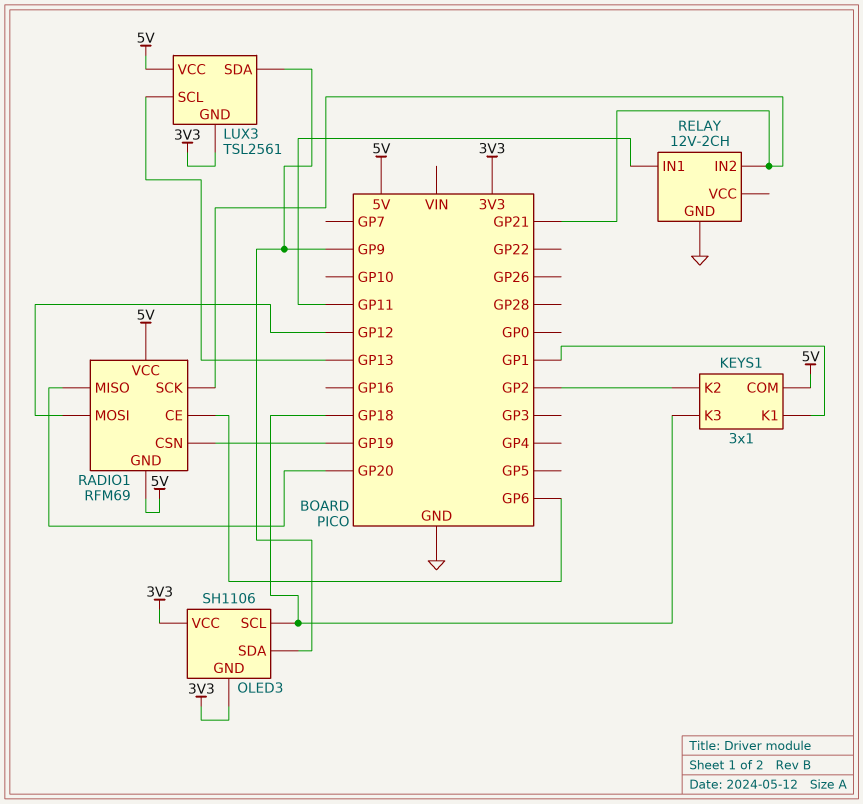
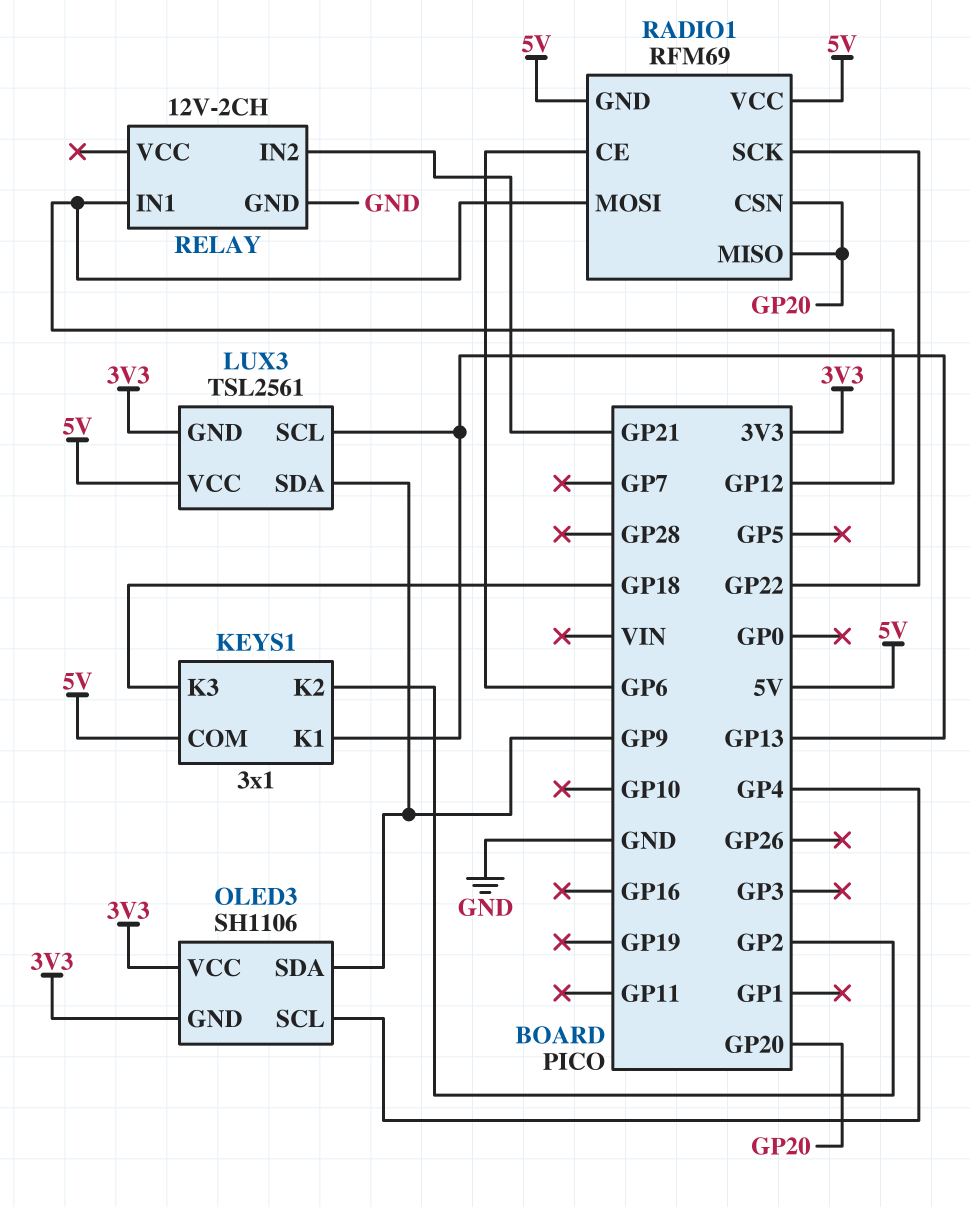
KEYS1 pin K1: GP1 -> GP13
OLED3 pin SCL: GP18 -> GP4
RADIO1 pin CSN: GP19 -> GP20
RADIO1 pin SCK: GP21 -> GP22
RELAY pin IN1: GP11 -> GP12

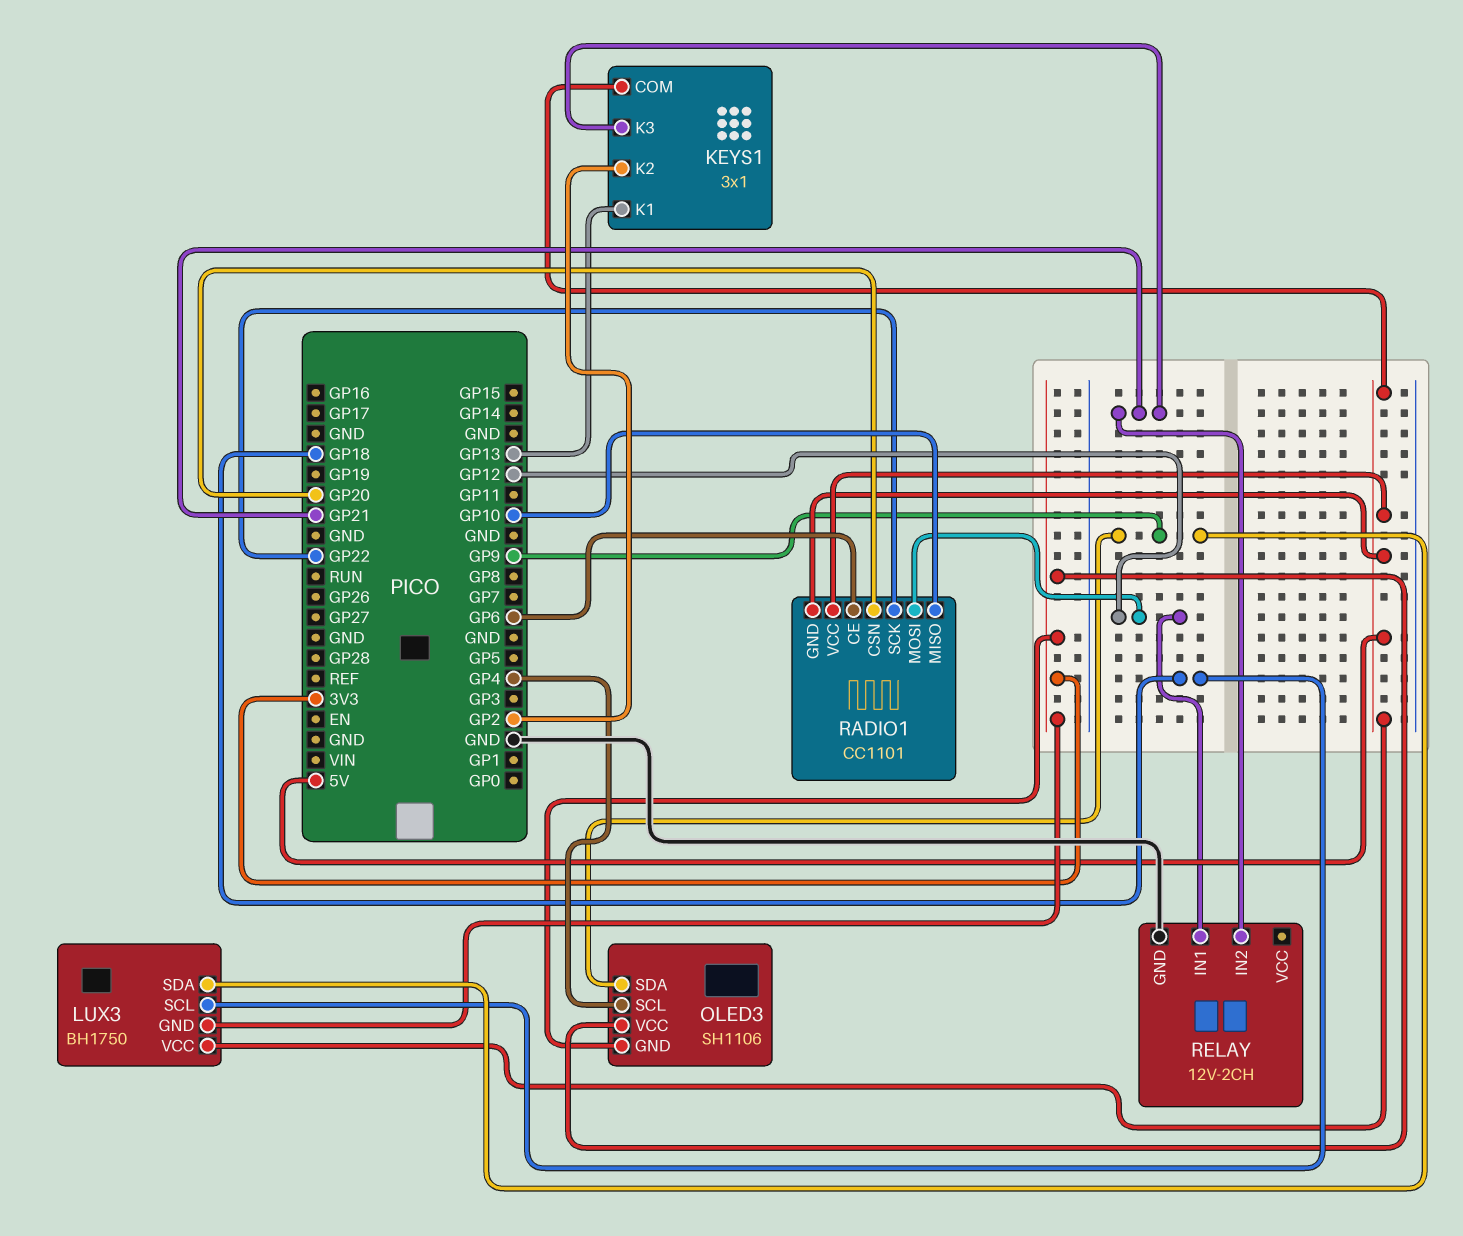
KEYS1 pin K3: GP18 -> GP21
LUX3: TSL2561 -> BH1750
LUX3 pin SCL: GP13 -> GP18
RADIO1: RFM69 -> CC1101
RADIO1 pin MISO: GP20 -> GP10

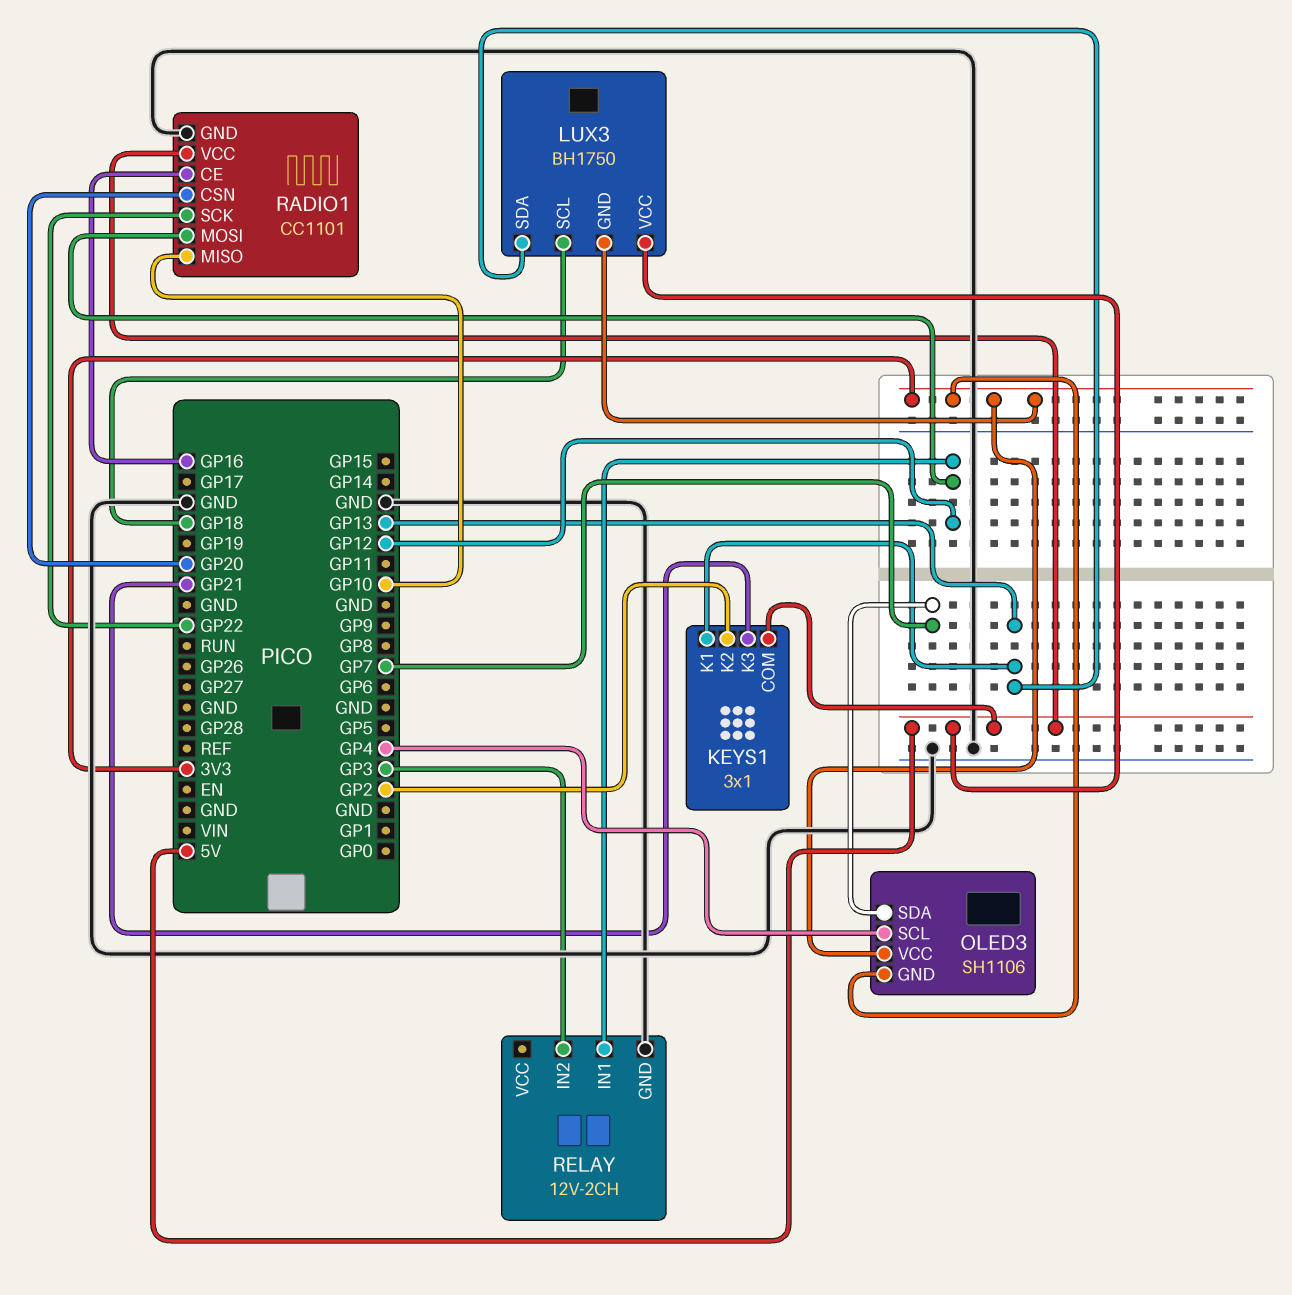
LUX3 pin SDA: GP9 -> GP13
OLED3 pin SDA: GP9 -> GP7
RADIO1 pin CE: GP6 -> GP16
RADIO1 pin GND: 5V -> GND
RELAY pin IN2: GP21 -> GP3

